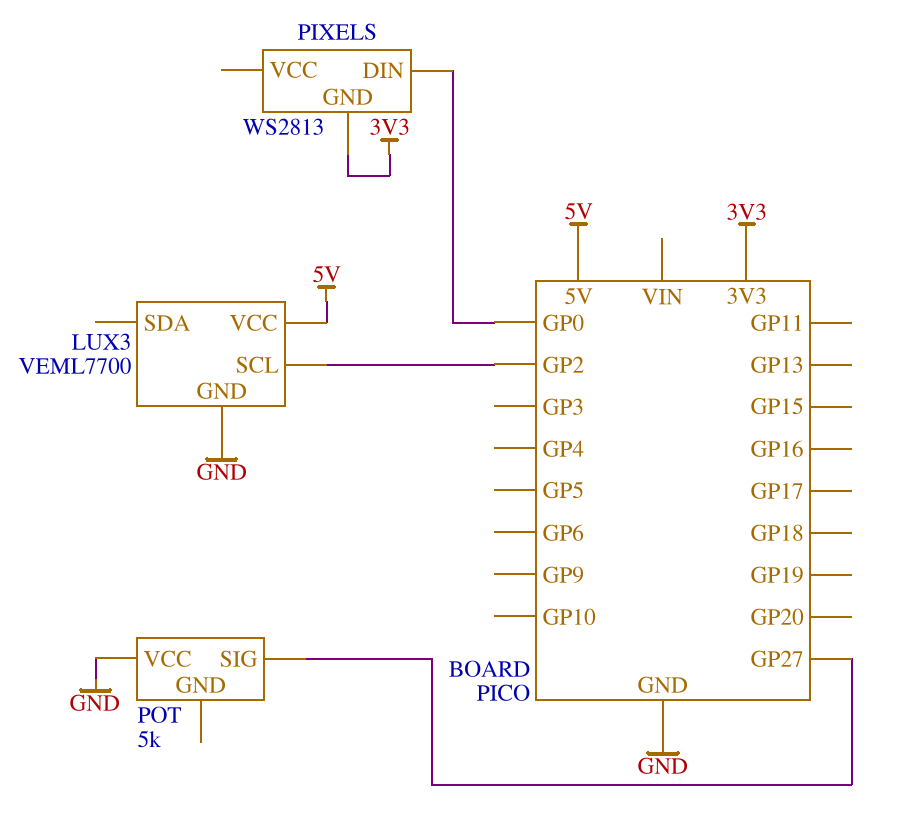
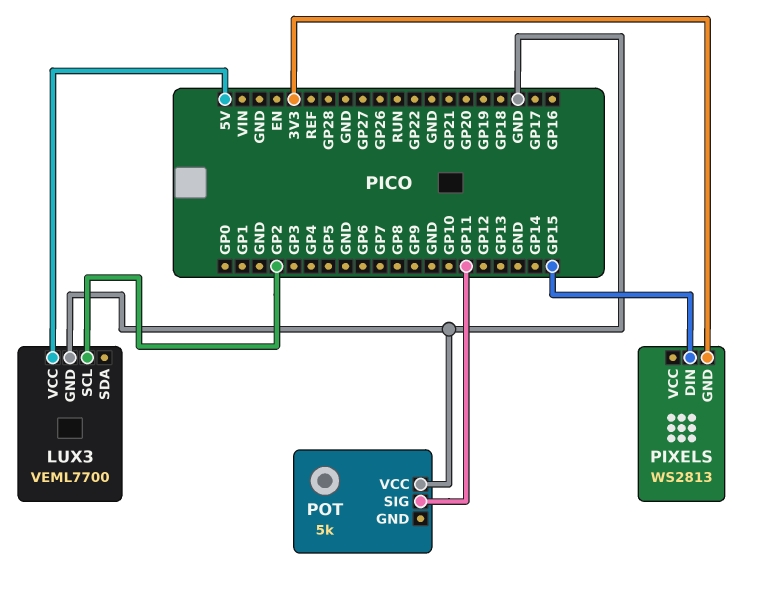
PIXELS pin DIN: GP0 -> GP15
POT pin SIG: GP27 -> GP11

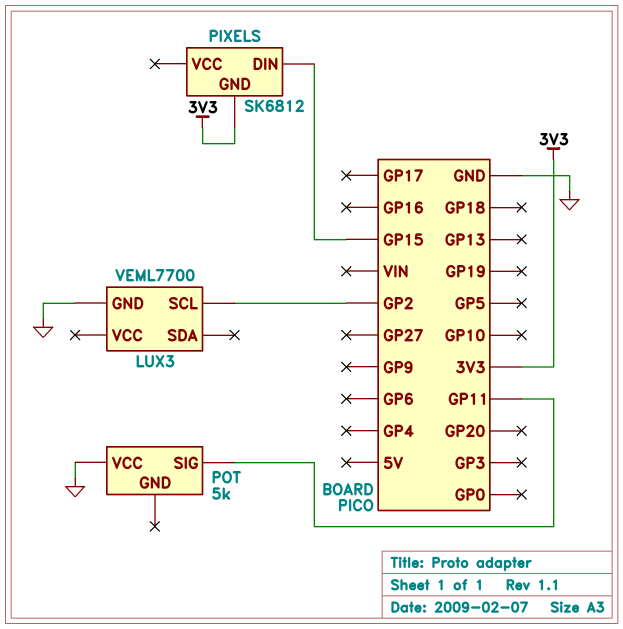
LUX3 pin VCC: 5V -> none
PIXELS: WS2813 -> SK6812

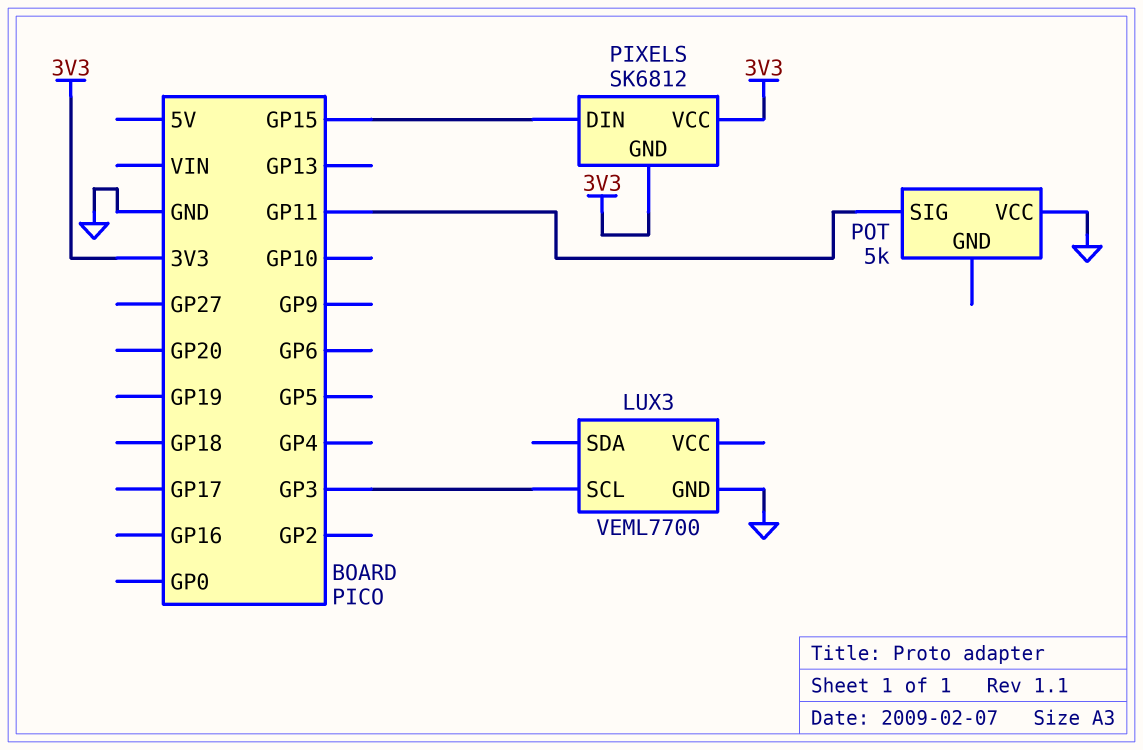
LUX3 pin SCL: GP2 -> GP3
PIXELS pin VCC: none -> 3V3

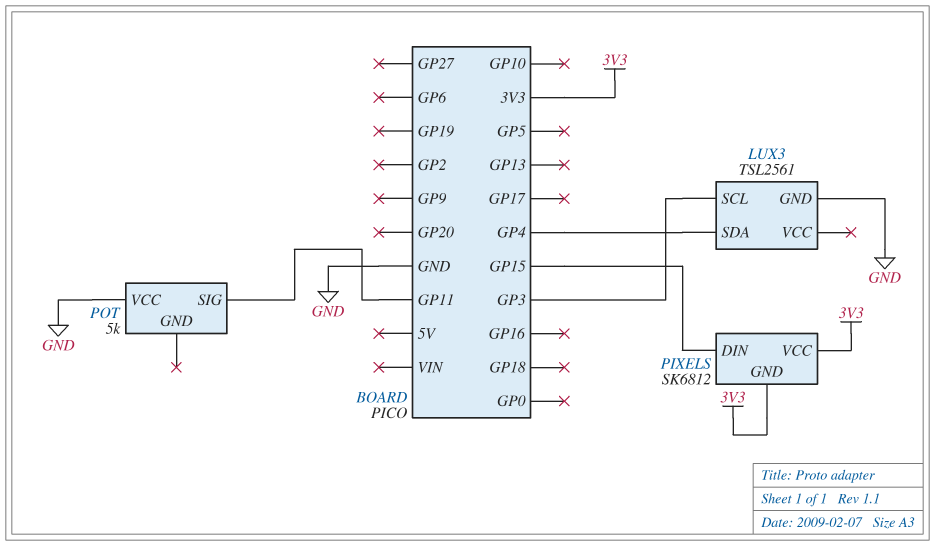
LUX3: VEML7700 -> TSL2561
LUX3 pin SDA: none -> GP4

